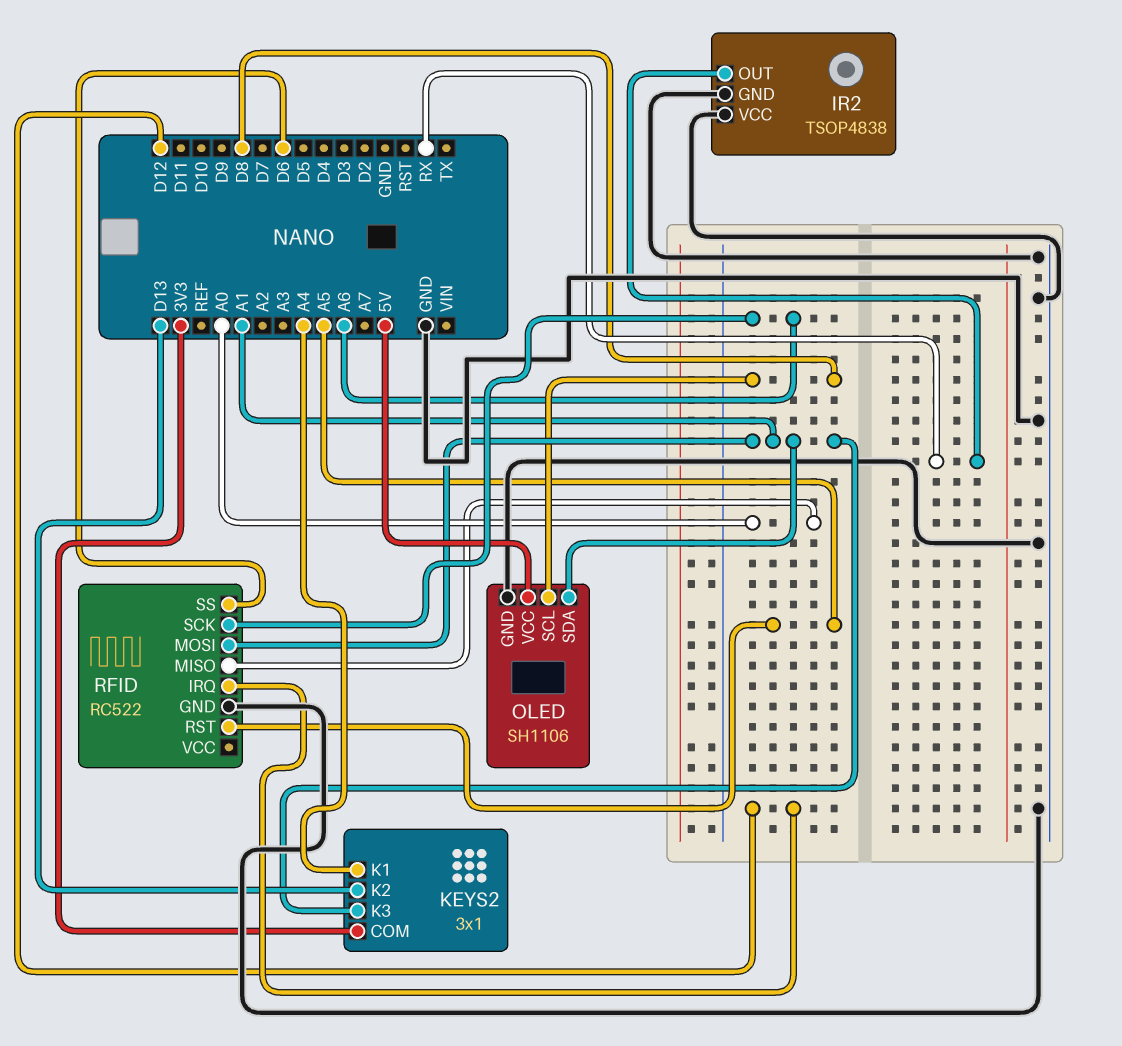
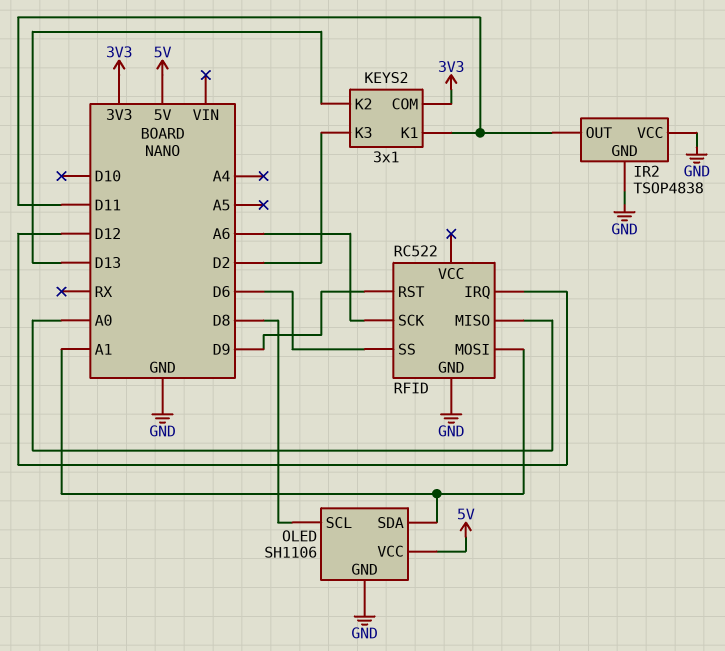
IR2 pin OUT: RX -> D11
KEYS2 pin K1: A4 -> D11
KEYS2 pin K3: A1 -> D2
RFID pin RST: A5 -> D9

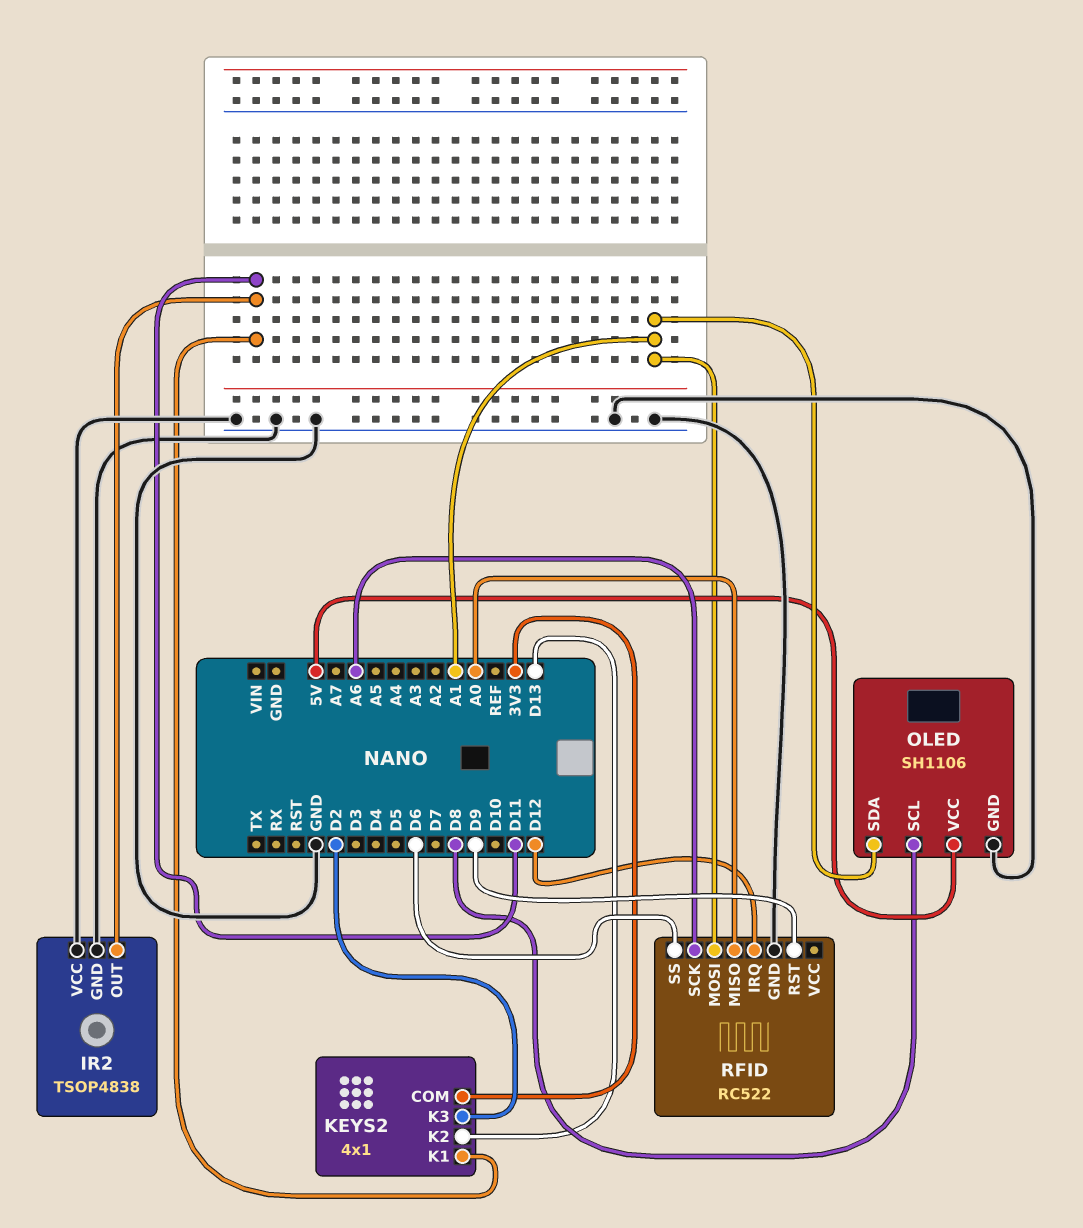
KEYS2: 3x1 -> 4x1

